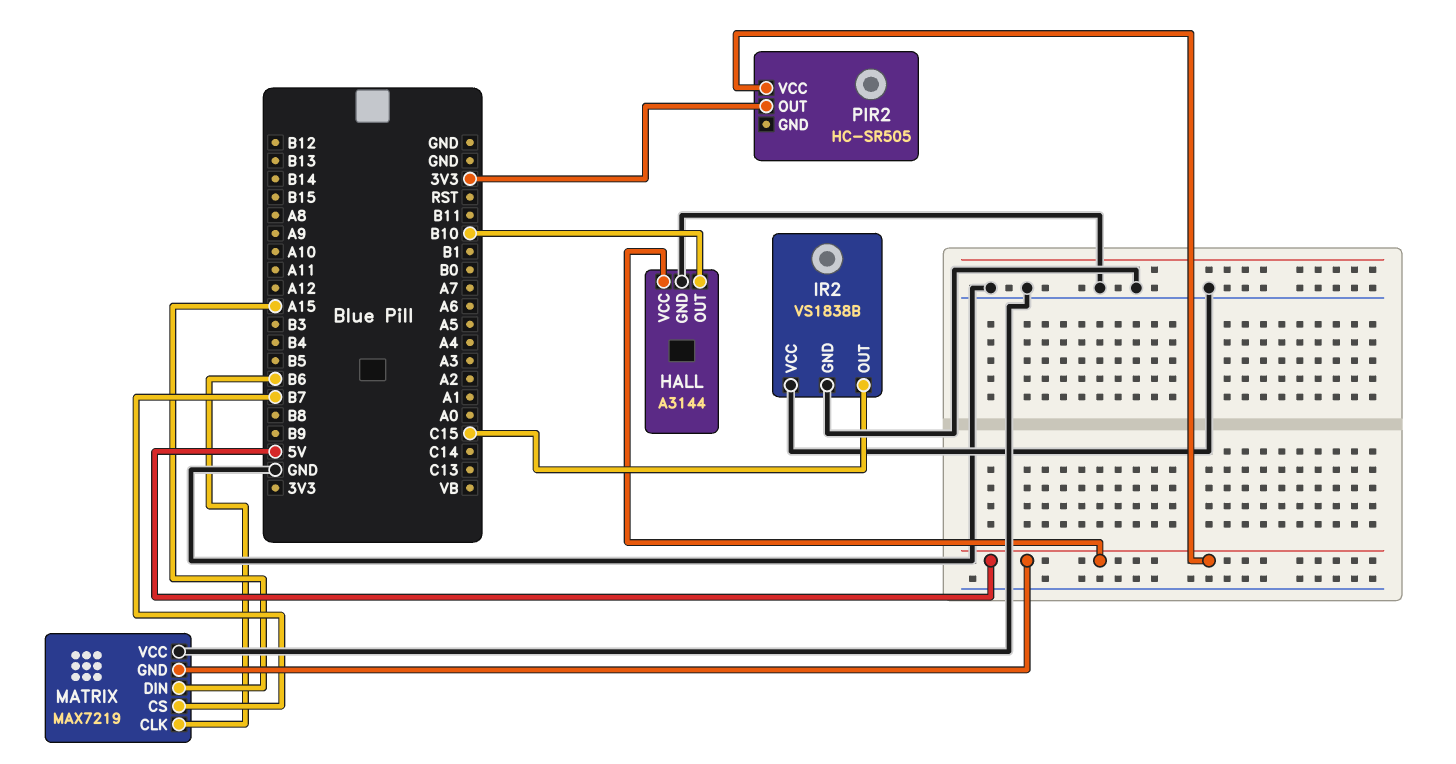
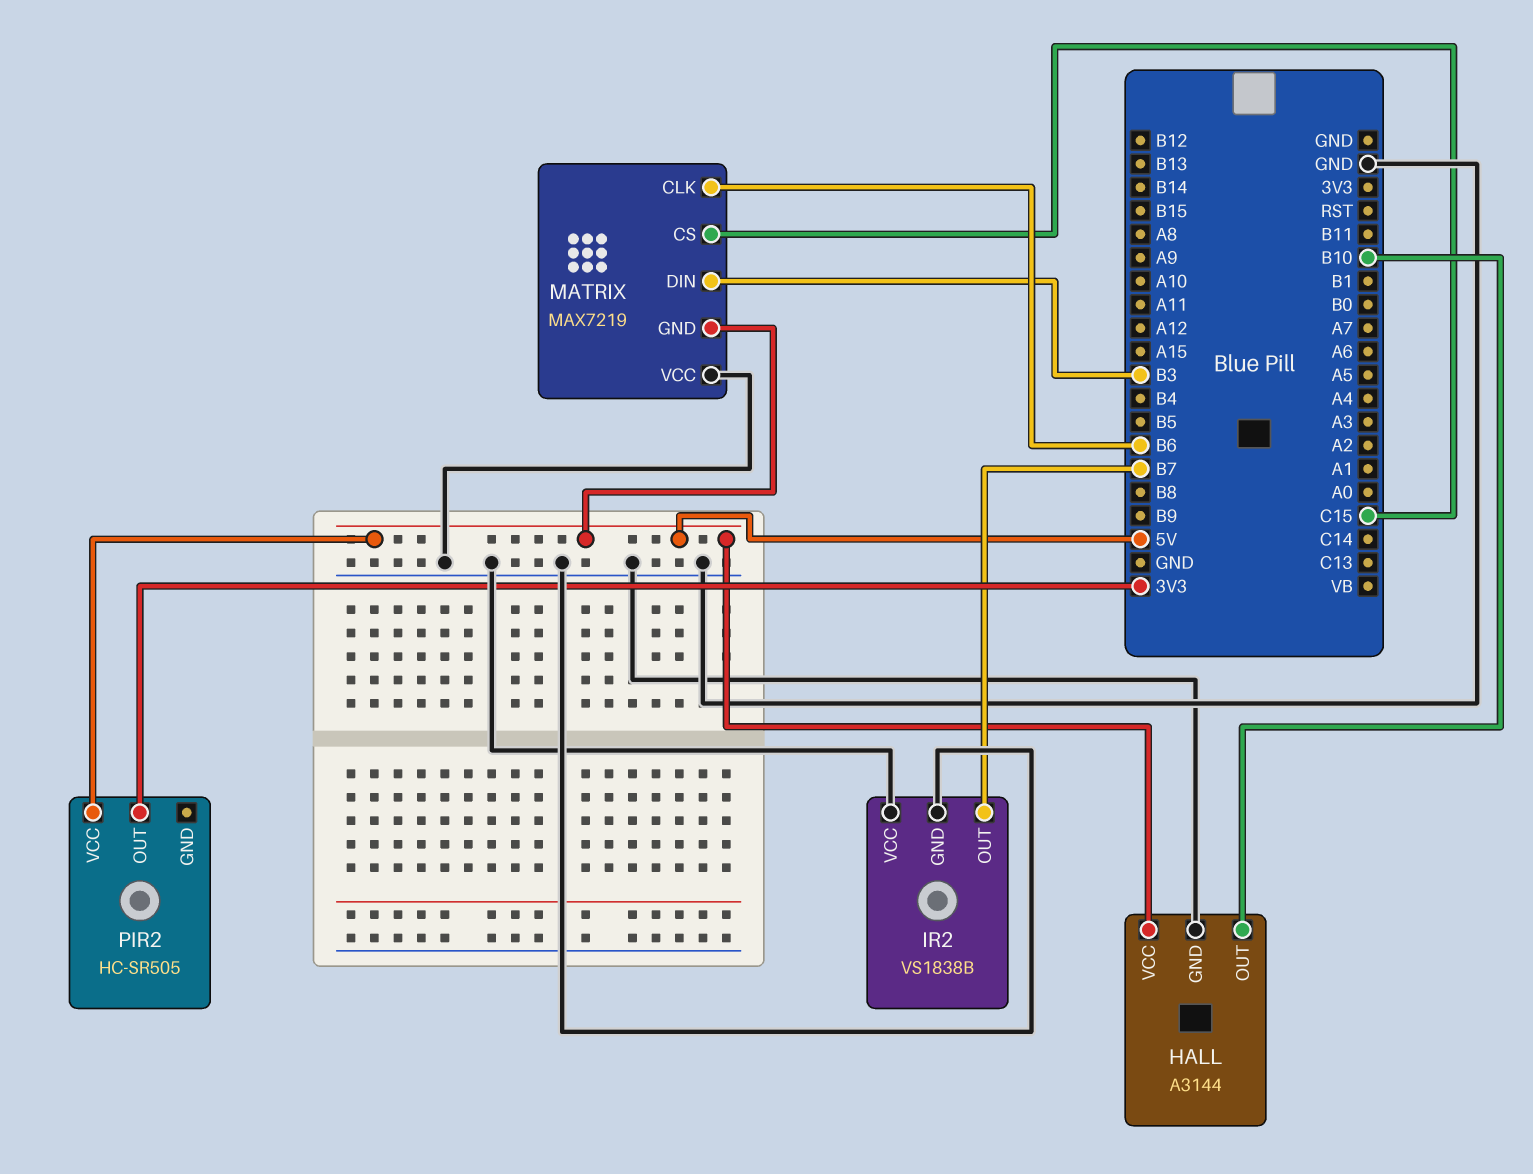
IR2 pin OUT: C15 -> B7
MATRIX pin CS: B7 -> C15
MATRIX pin DIN: A15 -> B3

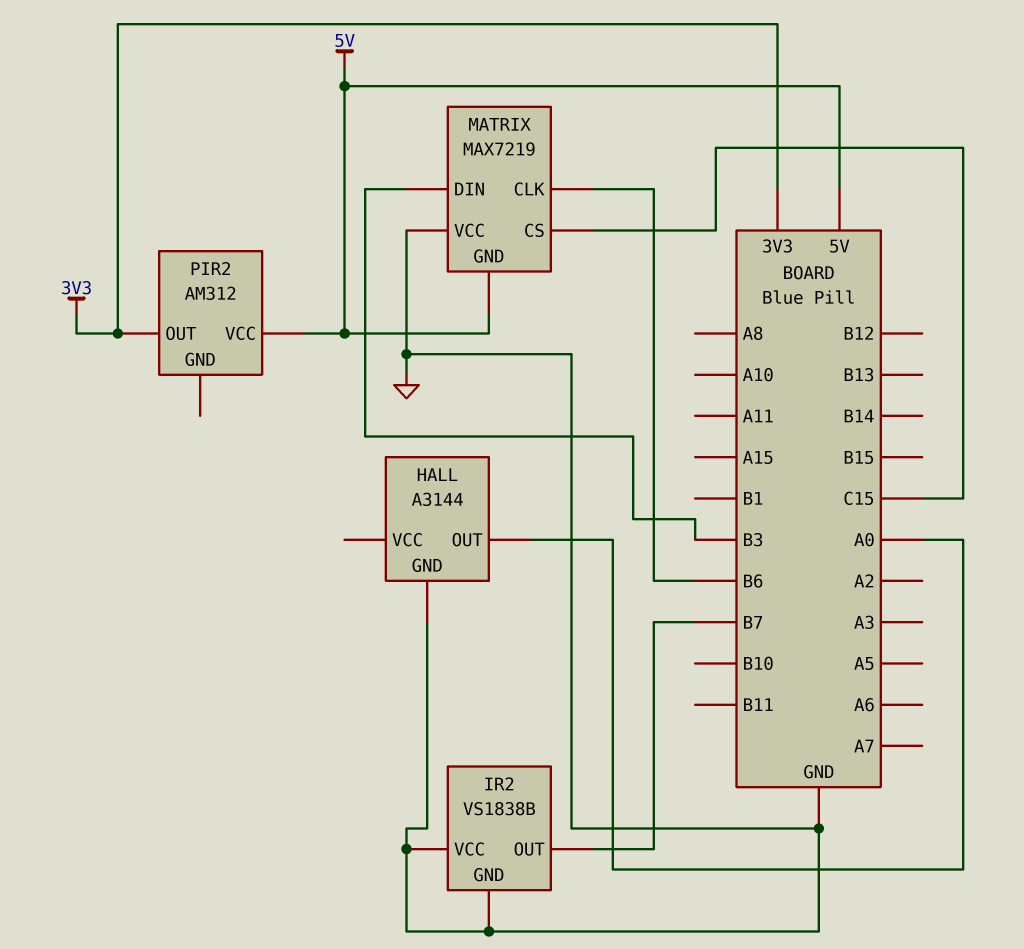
HALL pin OUT: B10 -> A0
HALL pin VCC: 5V -> none
PIR2: HC-SR505 -> AM312

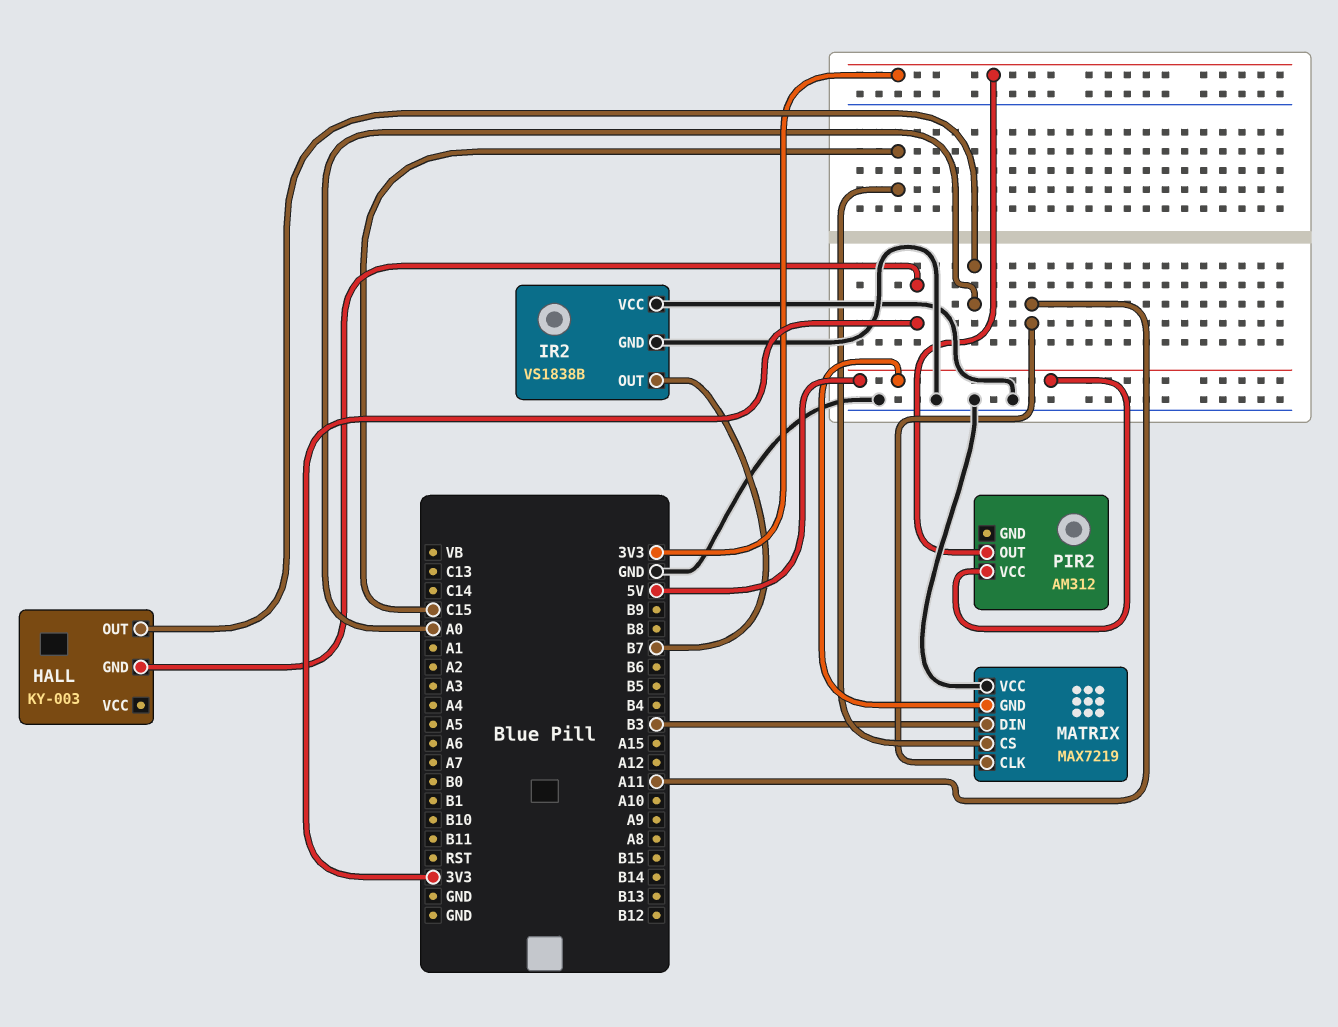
HALL: A3144 -> KY-003
HALL pin GND: GND -> 3V3
MATRIX pin CLK: B6 -> A11

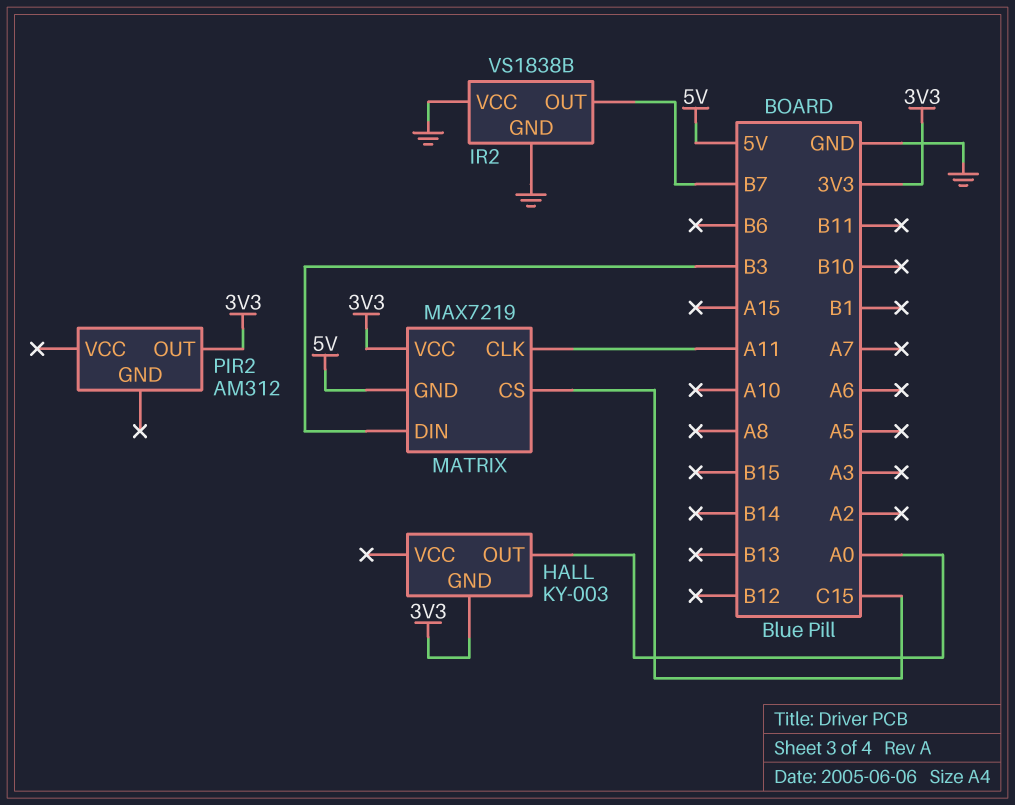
MATRIX pin VCC: GND -> 3V3
PIR2 pin VCC: 5V -> none

